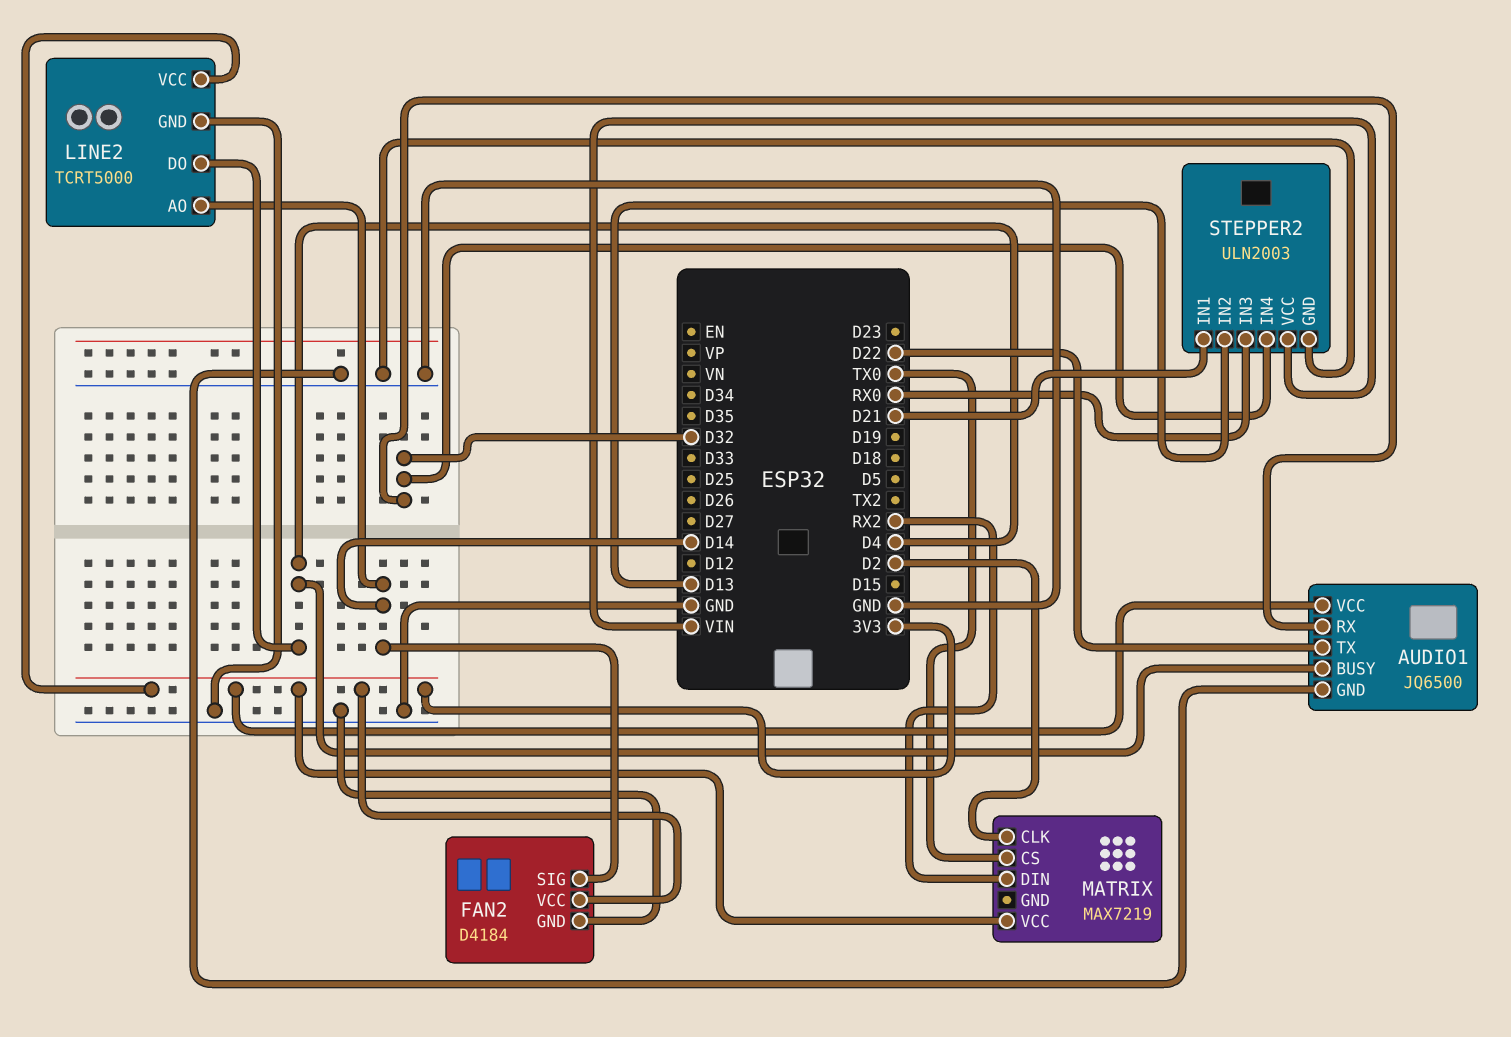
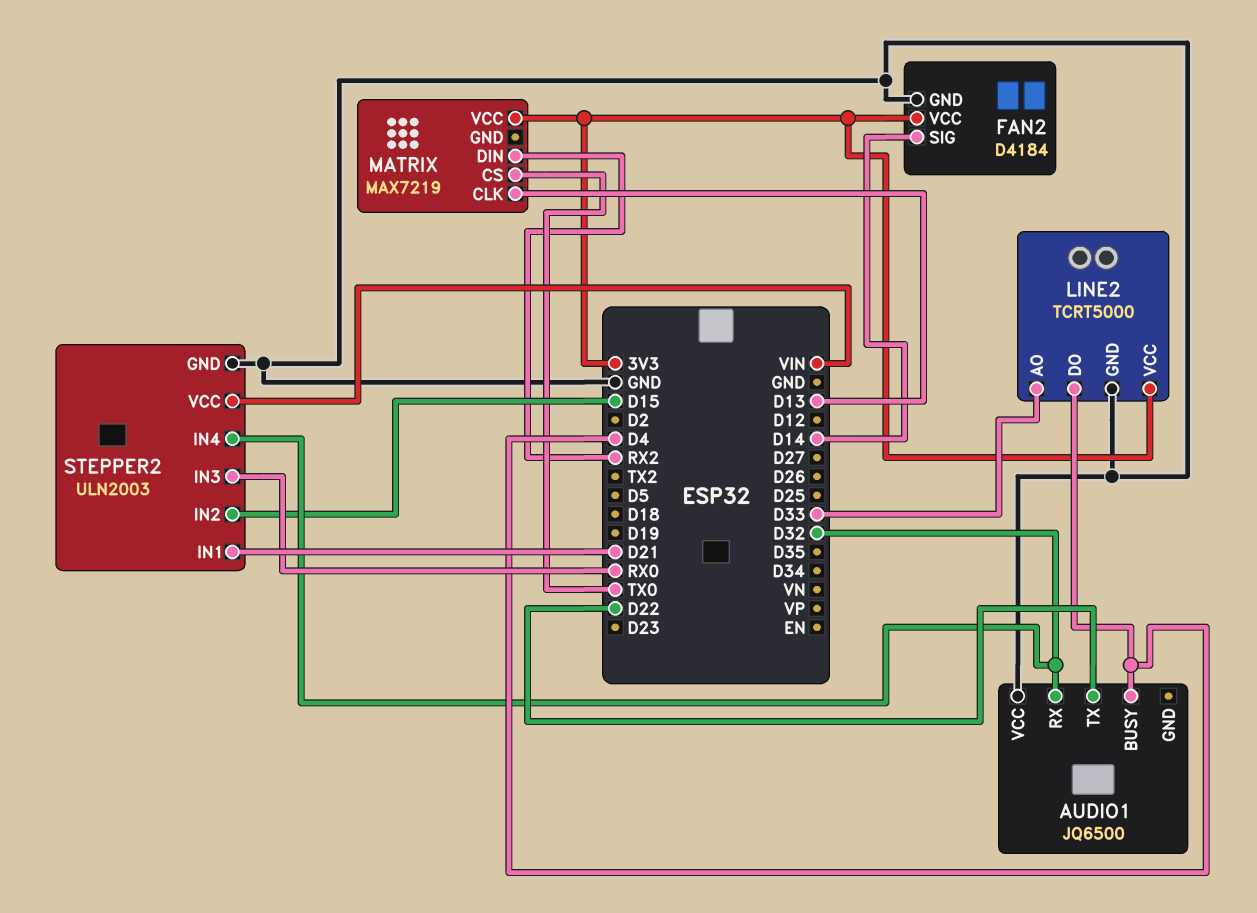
AUDIO1 pin GND: GND -> none
AUDIO1 pin VCC: 3V3 -> GND
LINE2 pin AO: D14 -> D33
MATRIX pin CLK: D2 -> D13
STEPPER2 pin IN2: D13 -> D15

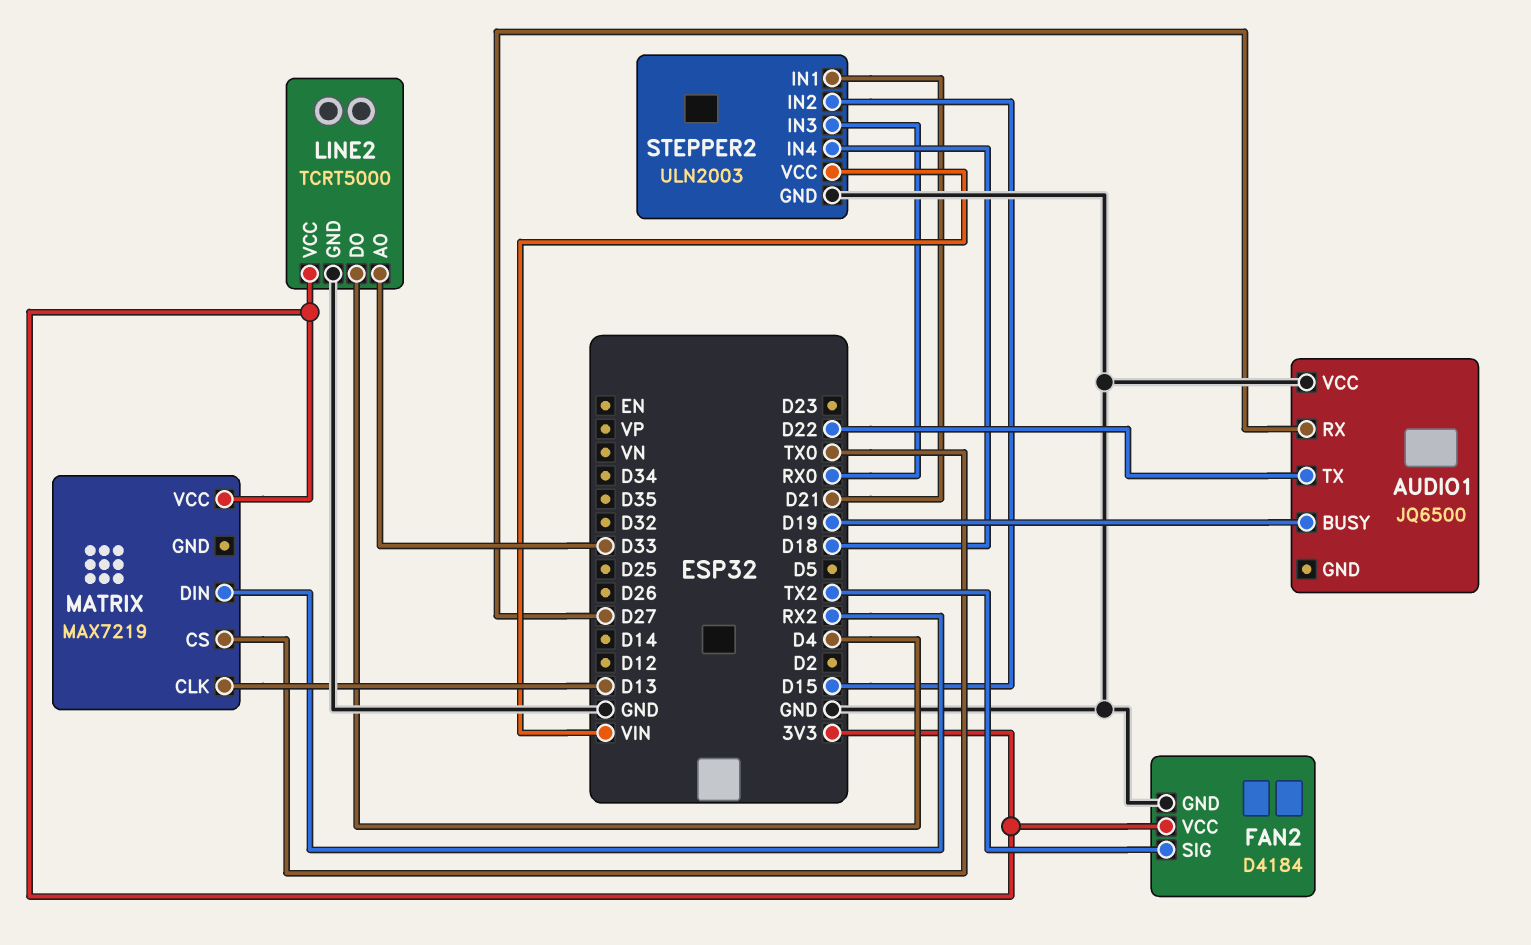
AUDIO1 pin BUSY: D4 -> D19
AUDIO1 pin RX: D32 -> D27
FAN2 pin SIG: D14 -> TX2
STEPPER2 pin IN4: D32 -> D18

